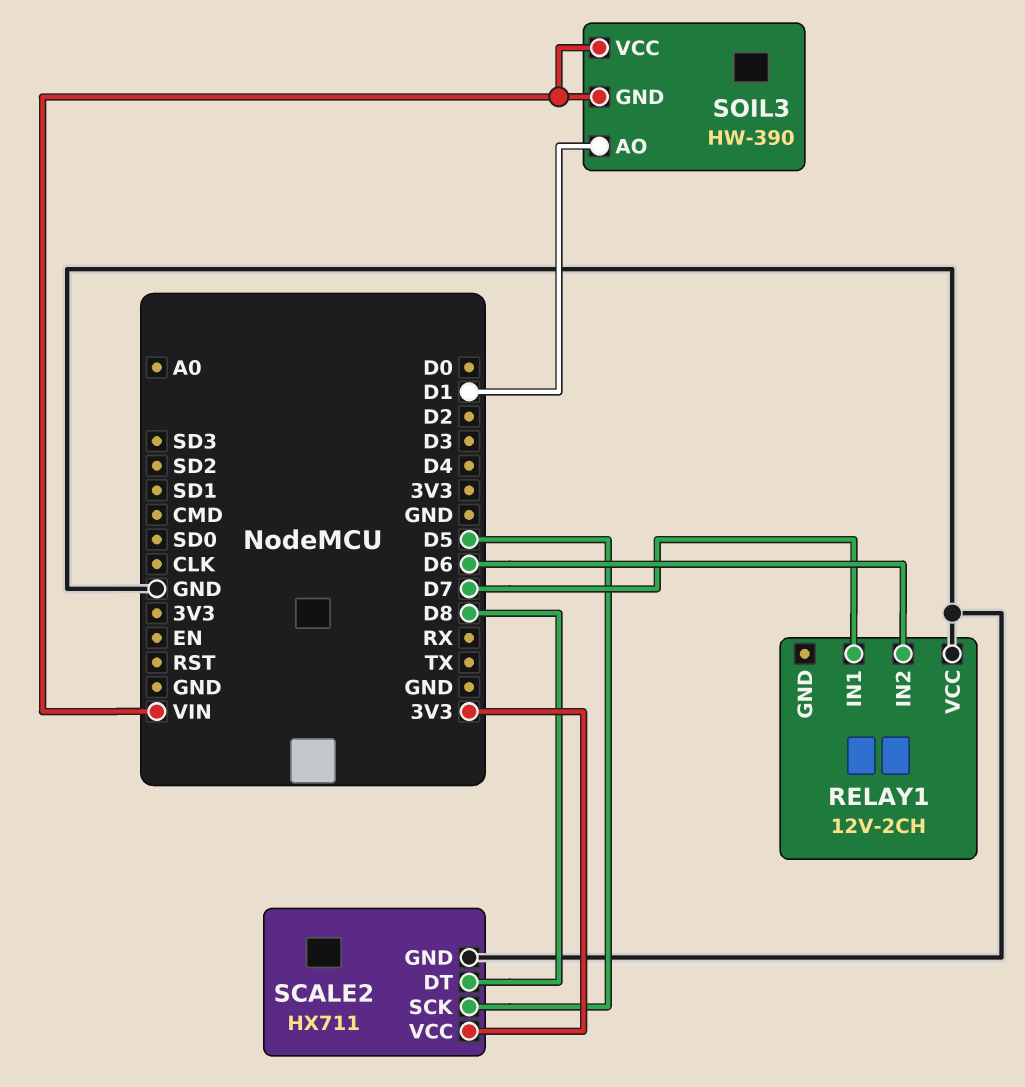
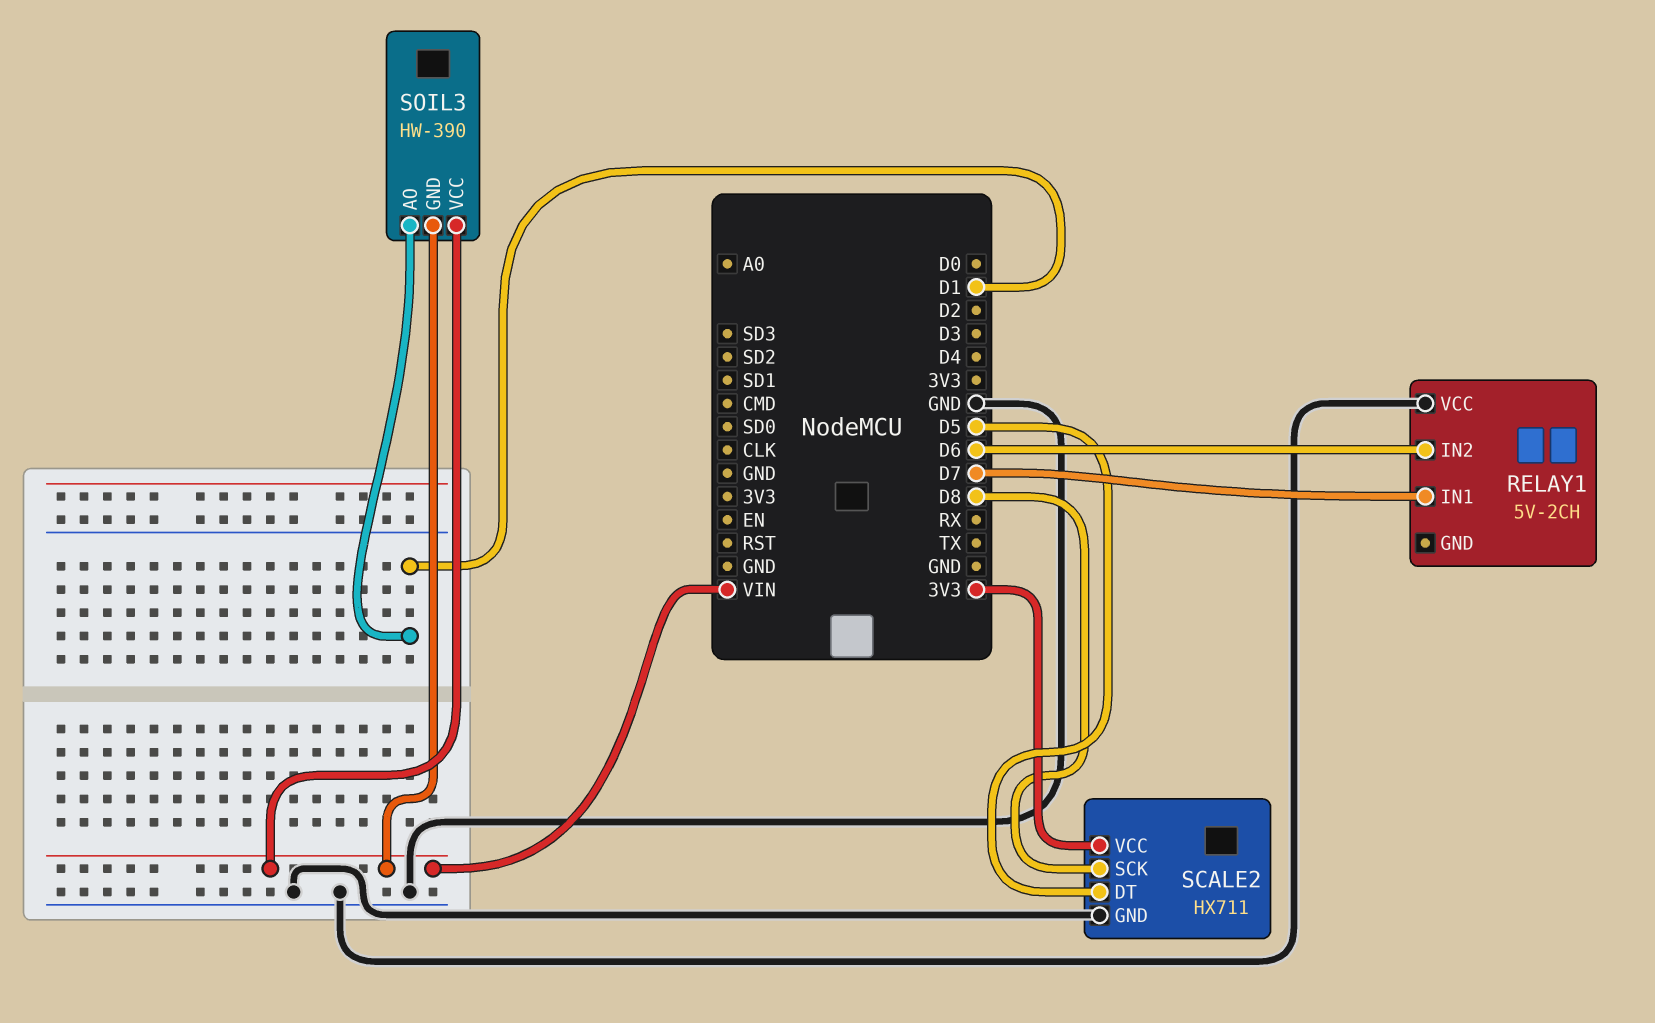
RELAY1: 12V-2CH -> 5V-2CH
SCALE2 pin DT: D8 -> D5
SCALE2 pin SCK: D5 -> D8

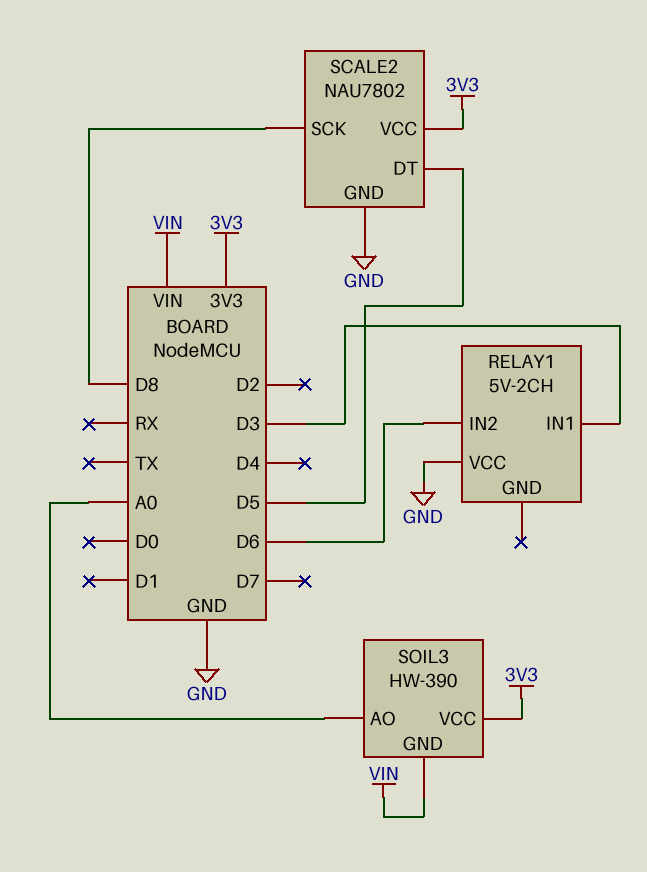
RELAY1 pin IN1: D7 -> D3
SCALE2: HX711 -> NAU7802
SOIL3 pin AO: D1 -> A0
SOIL3 pin VCC: VIN -> 3V3

